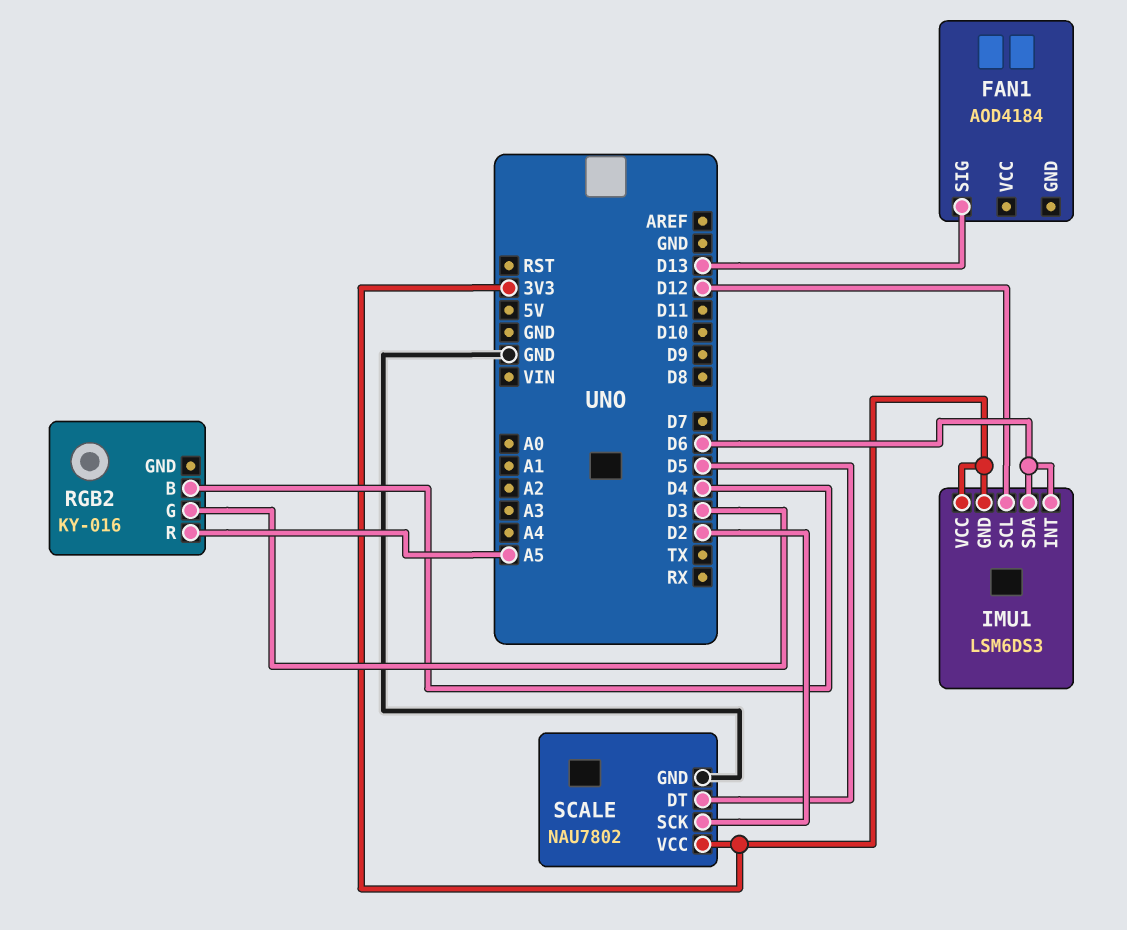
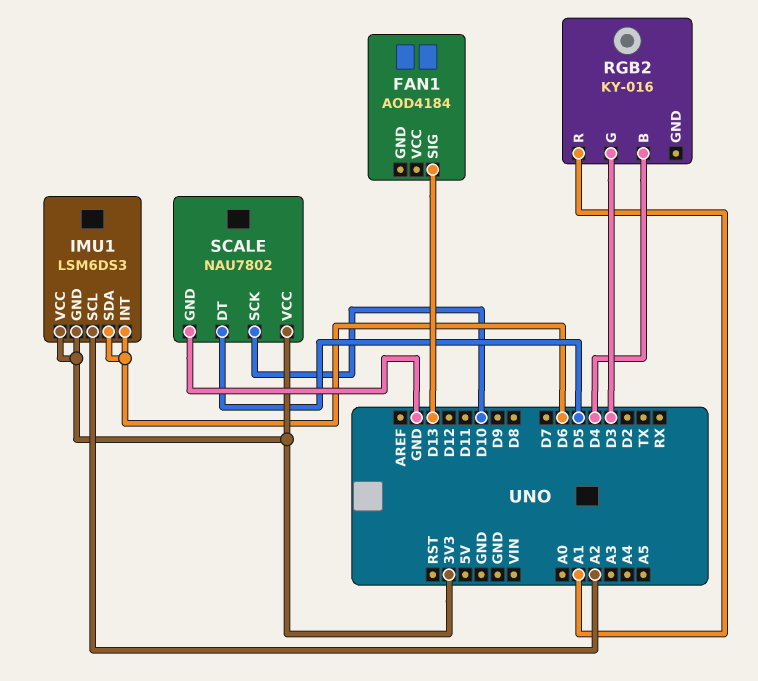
IMU1 pin SCL: D12 -> A2
RGB2 pin R: A5 -> A1
SCALE pin SCK: D2 -> D10

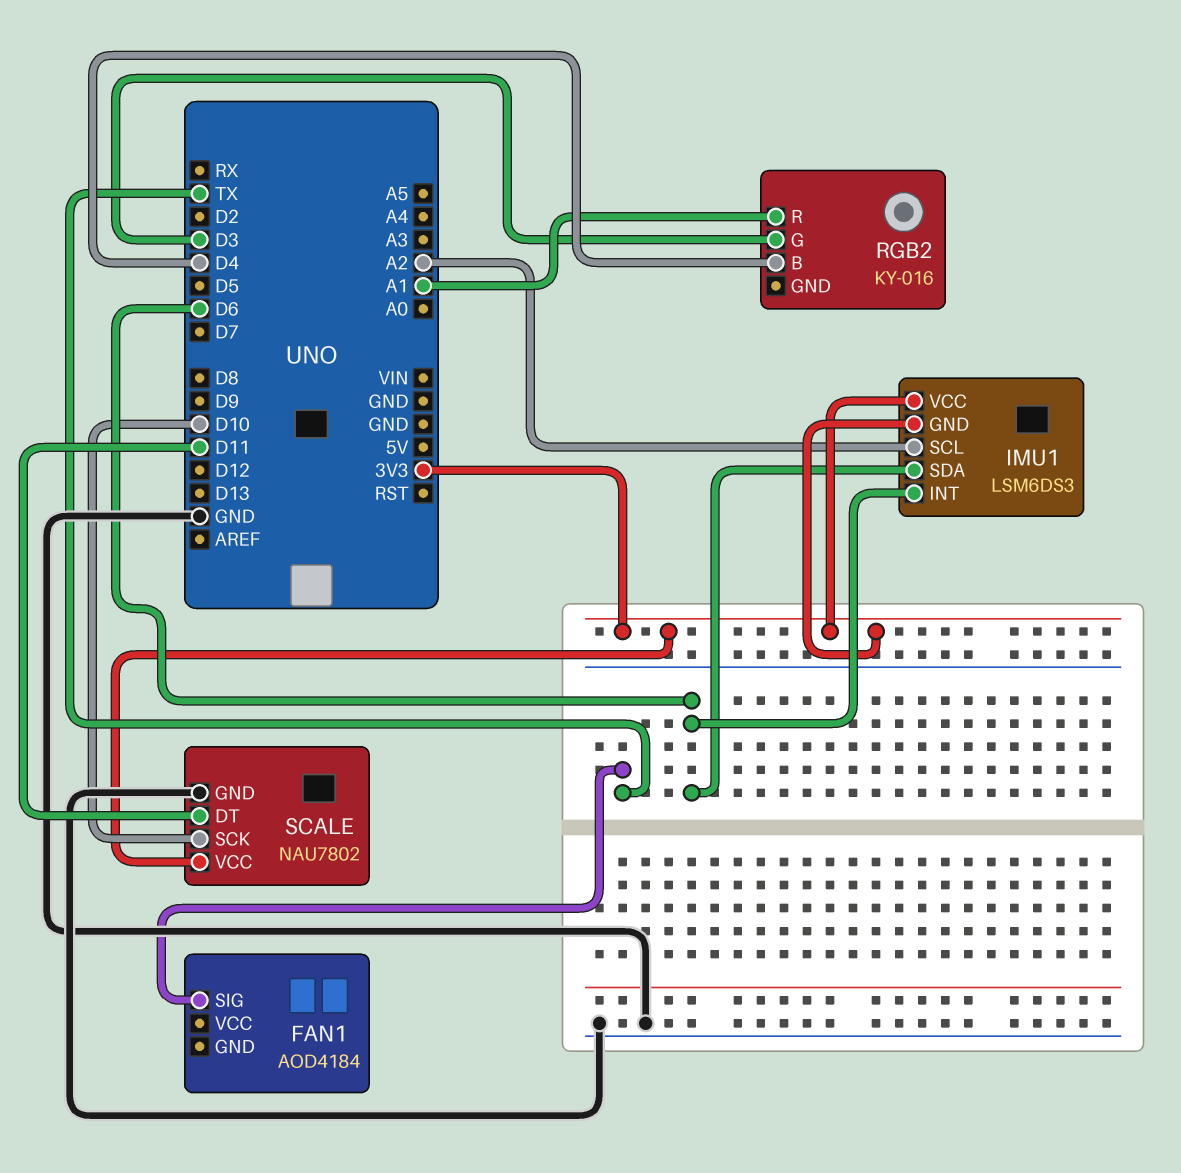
FAN1 pin SIG: D13 -> TX
SCALE pin DT: D5 -> D11

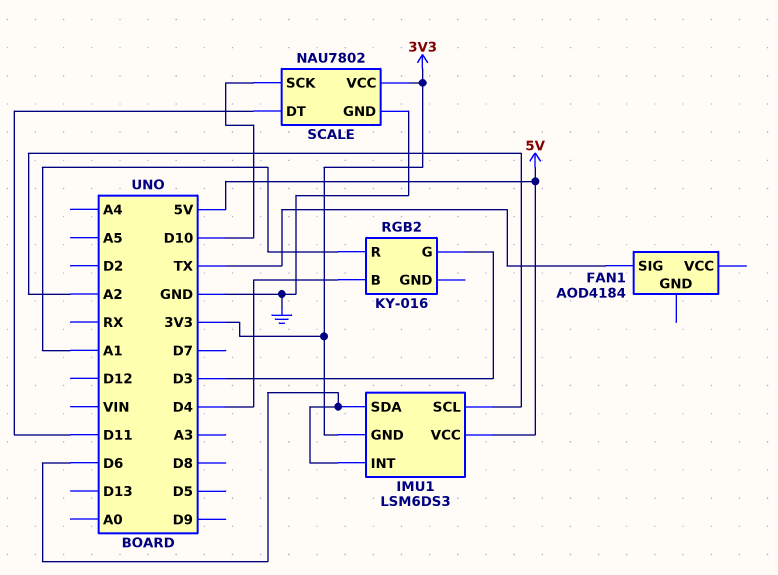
IMU1 pin VCC: 3V3 -> 5V

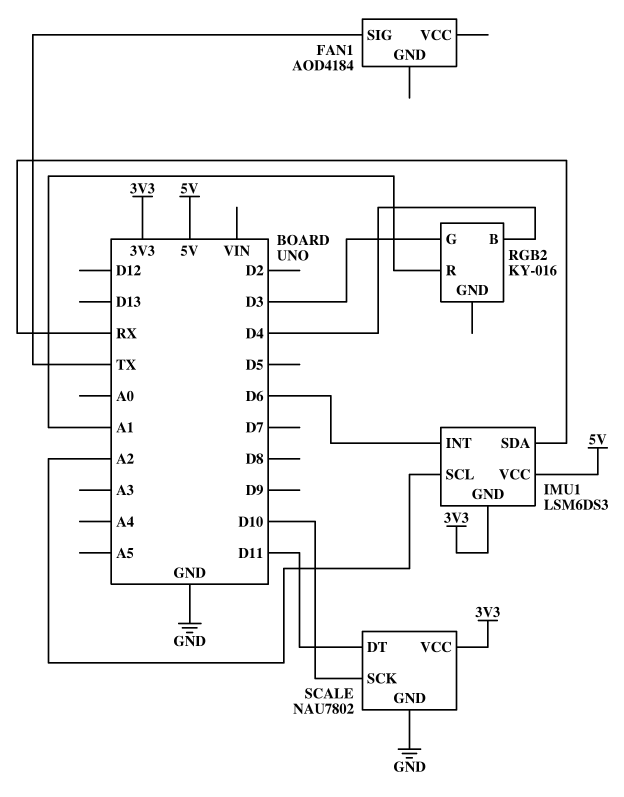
IMU1 pin SDA: D6 -> RX

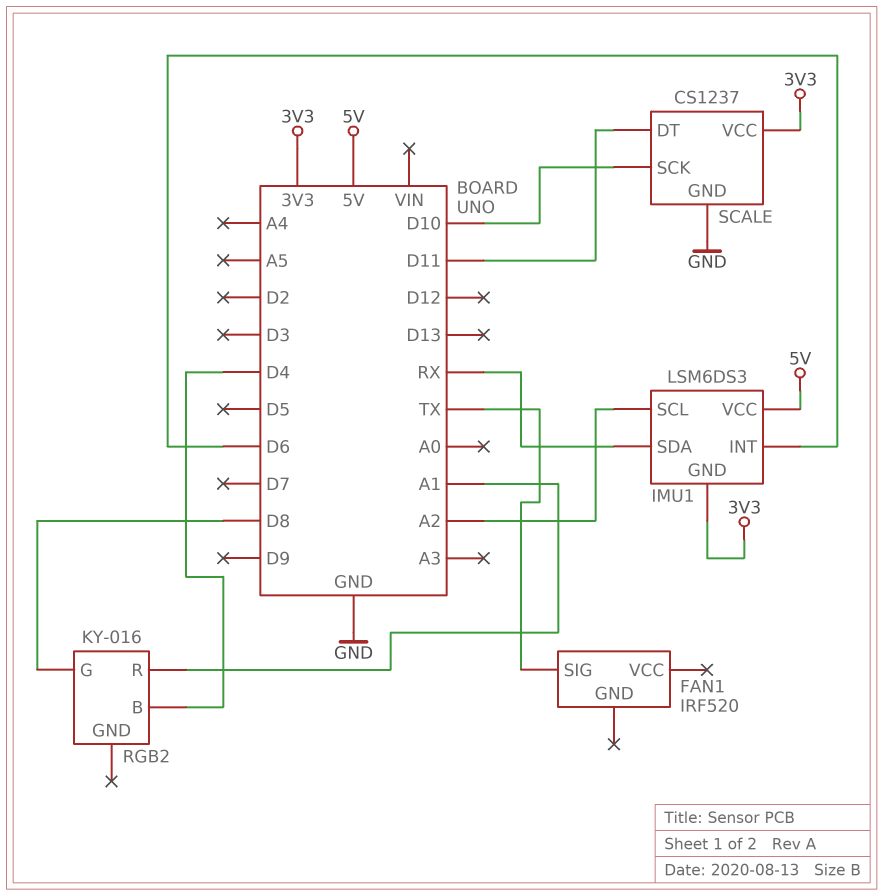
FAN1: AOD4184 -> IRF520
RGB2 pin G: D3 -> D8
SCALE: NAU7802 -> CS1237

